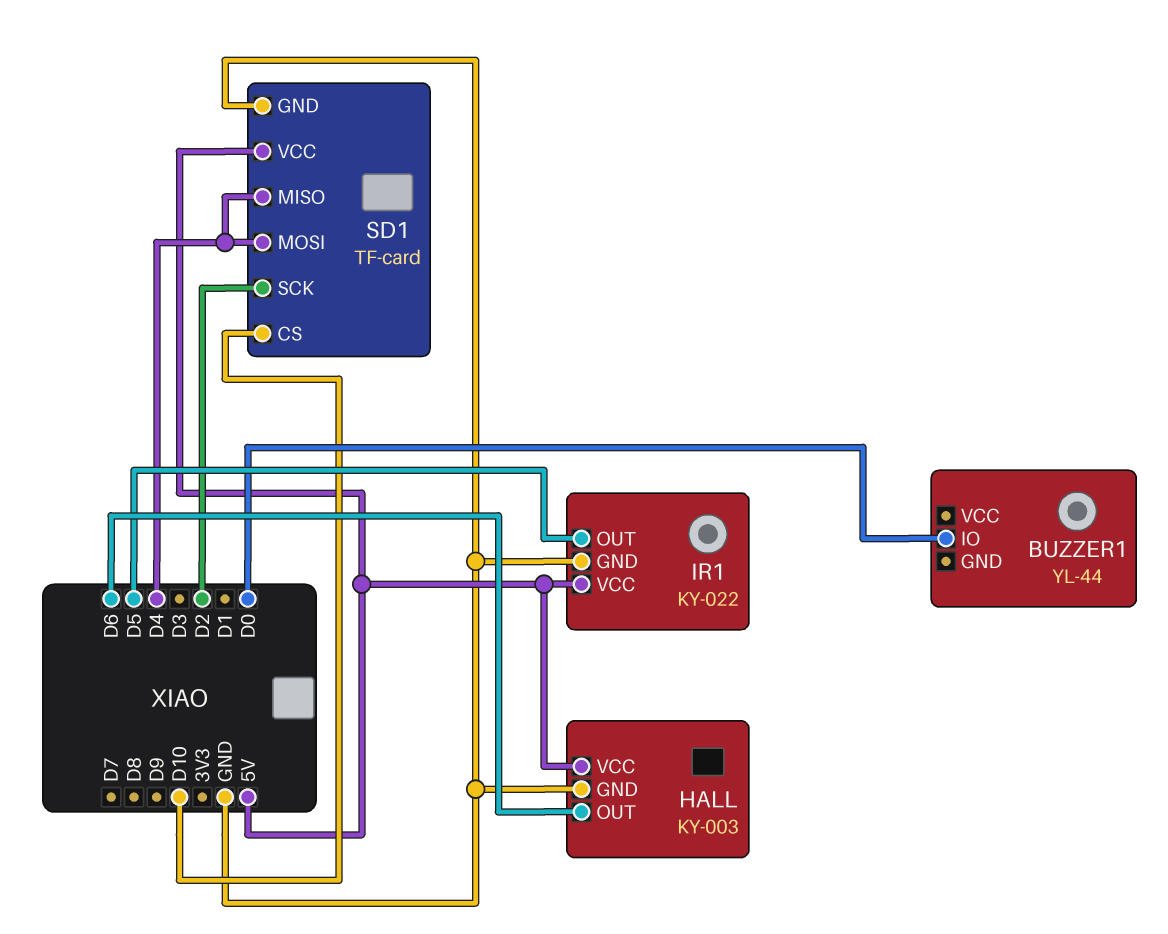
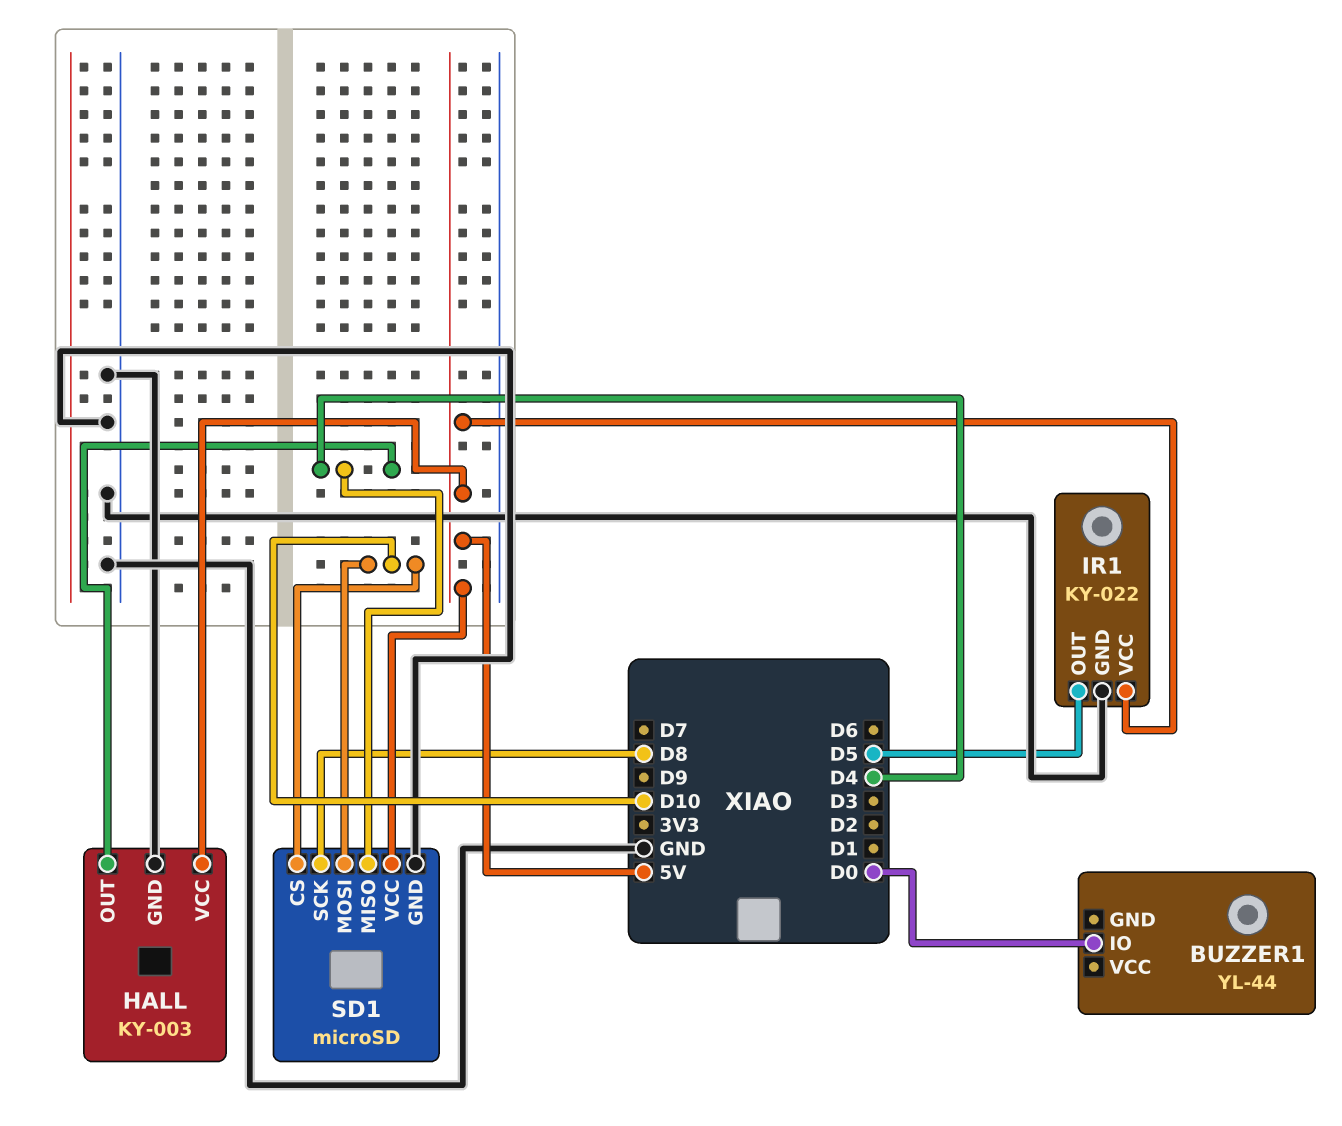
HALL pin OUT: D6 -> D4
SD1: TF-card -> microSD
SD1 pin MOSI: D4 -> D10
SD1 pin SCK: D2 -> D8

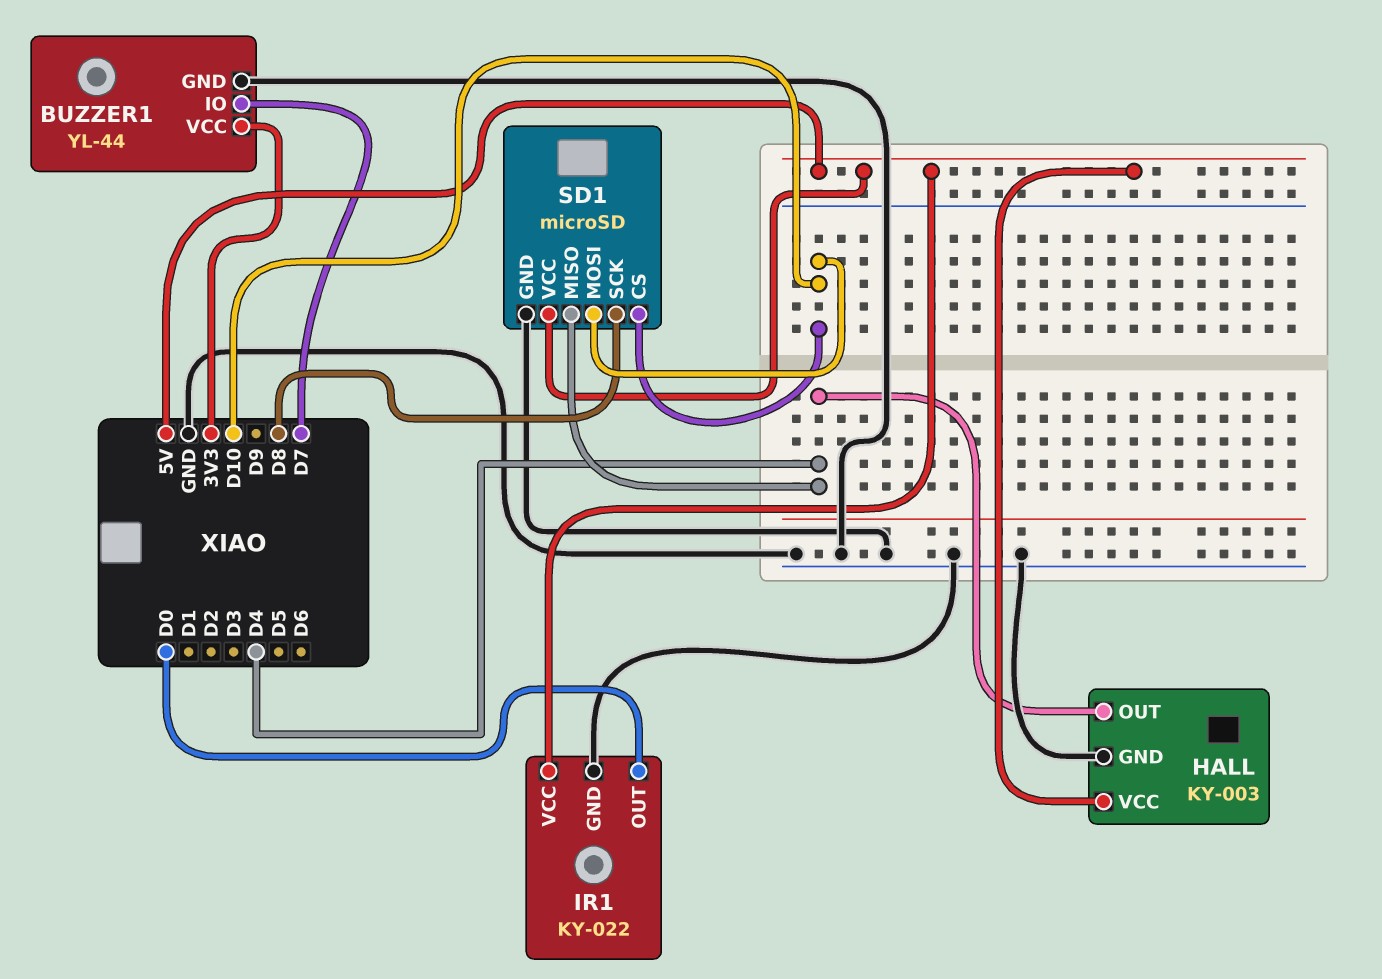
BUZZER1 pin GND: none -> GND
BUZZER1 pin IO: D0 -> D7
BUZZER1 pin VCC: none -> 3V3
IR1 pin OUT: D5 -> D0

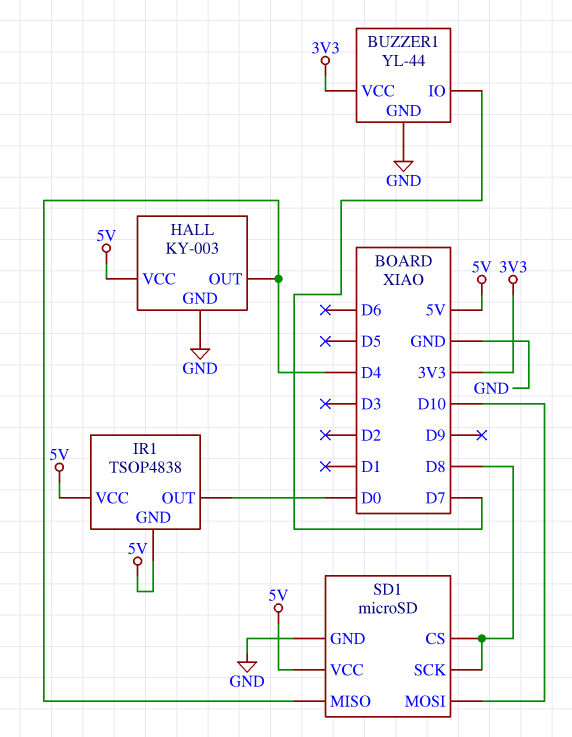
IR1: KY-022 -> TSOP4838
IR1 pin GND: GND -> 5V
SD1 pin CS: D10 -> D8

